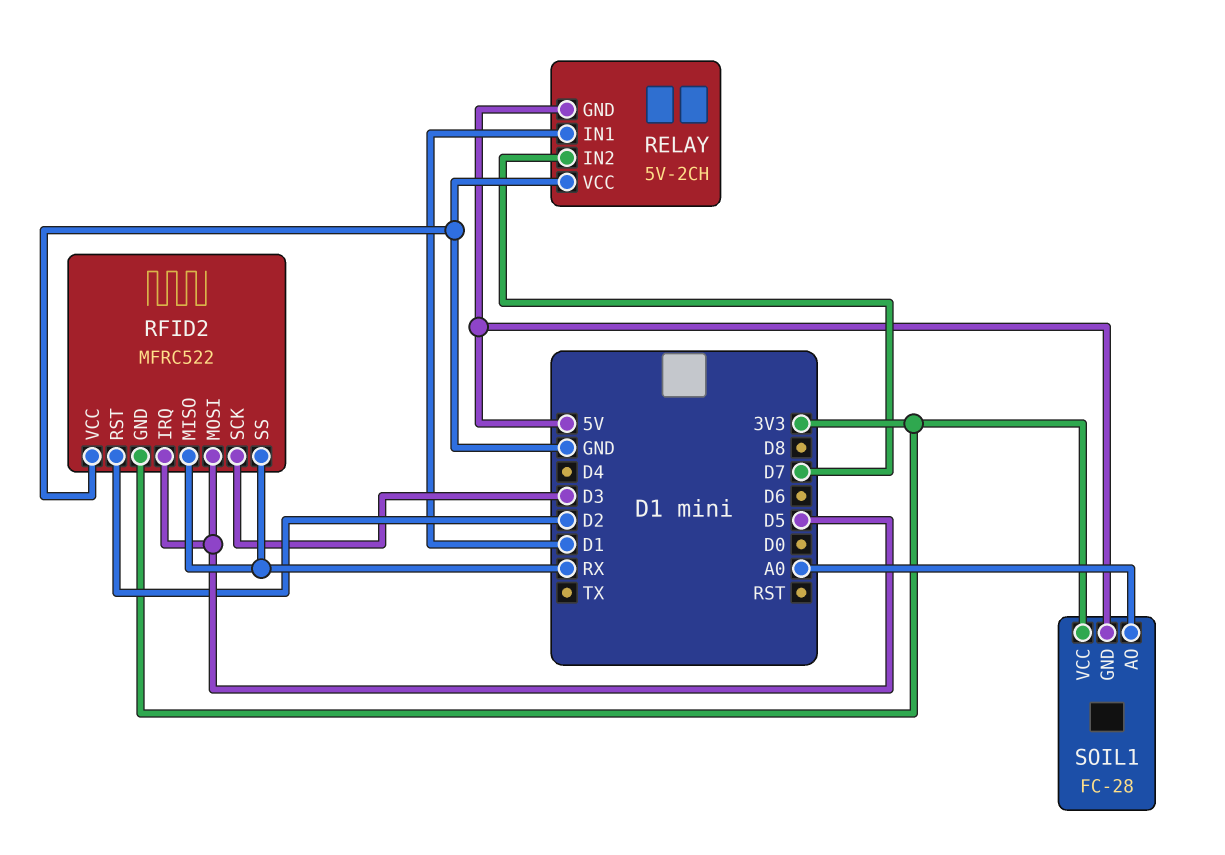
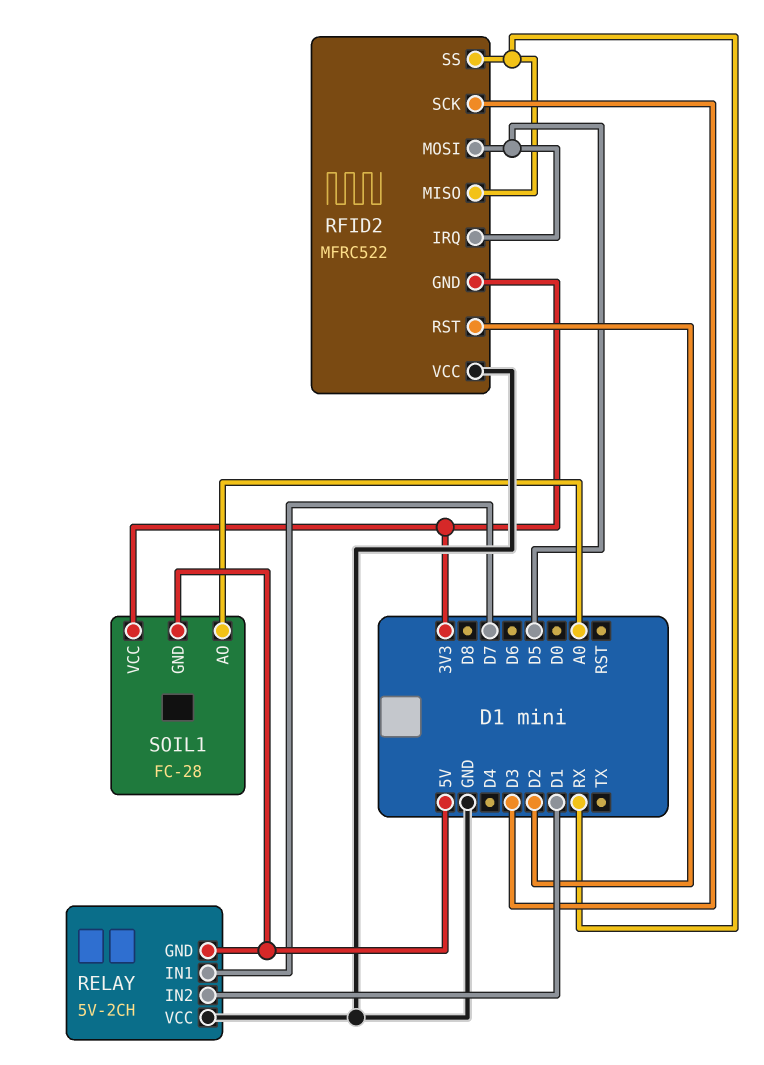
RELAY pin IN1: D1 -> D7
RELAY pin IN2: D7 -> D1

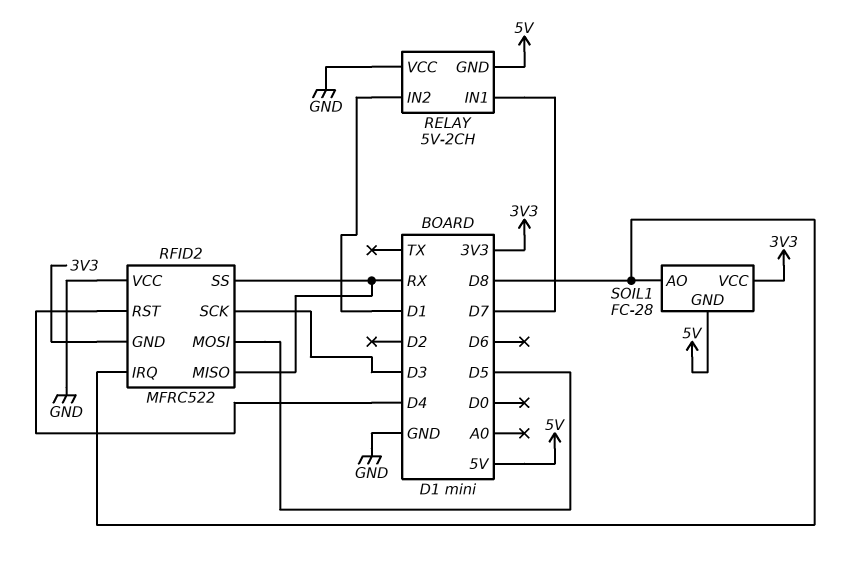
RFID2 pin IRQ: D5 -> D8
RFID2 pin RST: D2 -> D4
SOIL1 pin AO: A0 -> D8

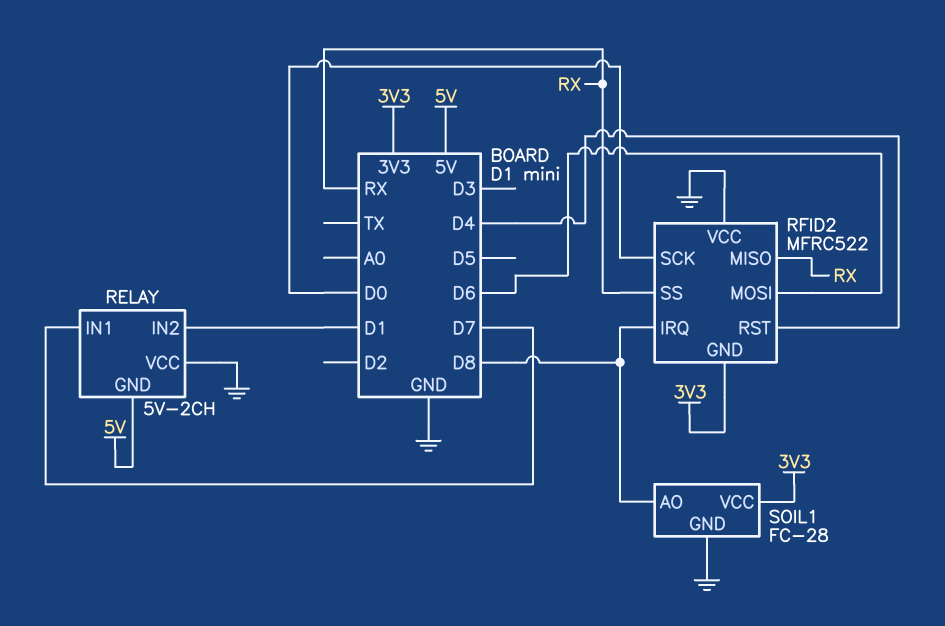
RFID2 pin MOSI: D5 -> D6
RFID2 pin SCK: D3 -> D0
SOIL1 pin GND: 5V -> GND

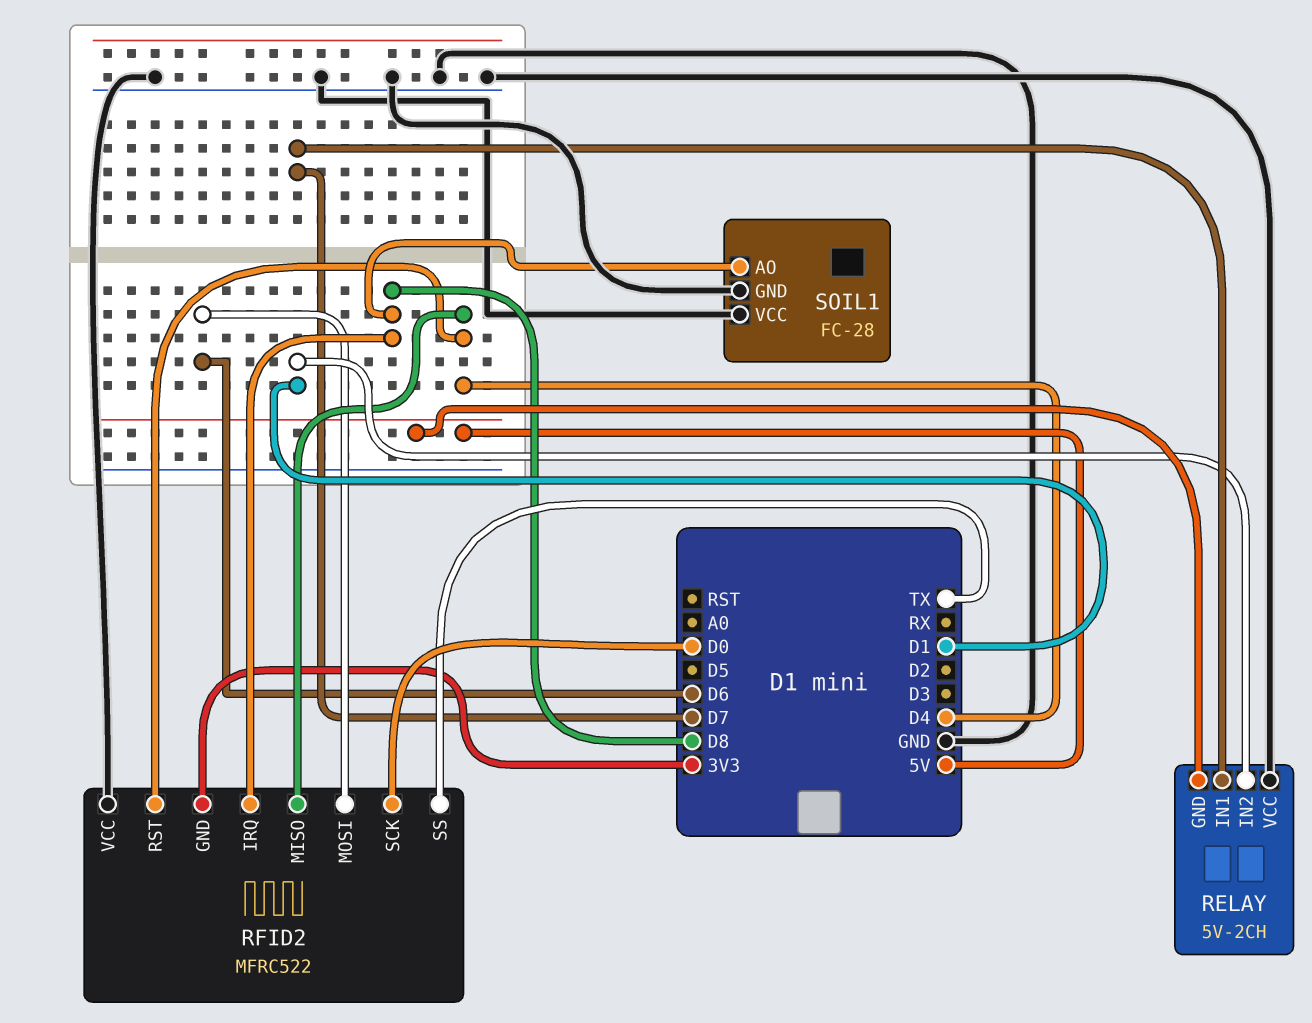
RFID2 pin MISO: RX -> D4
RFID2 pin SS: RX -> TX
SOIL1 pin VCC: 3V3 -> GND

